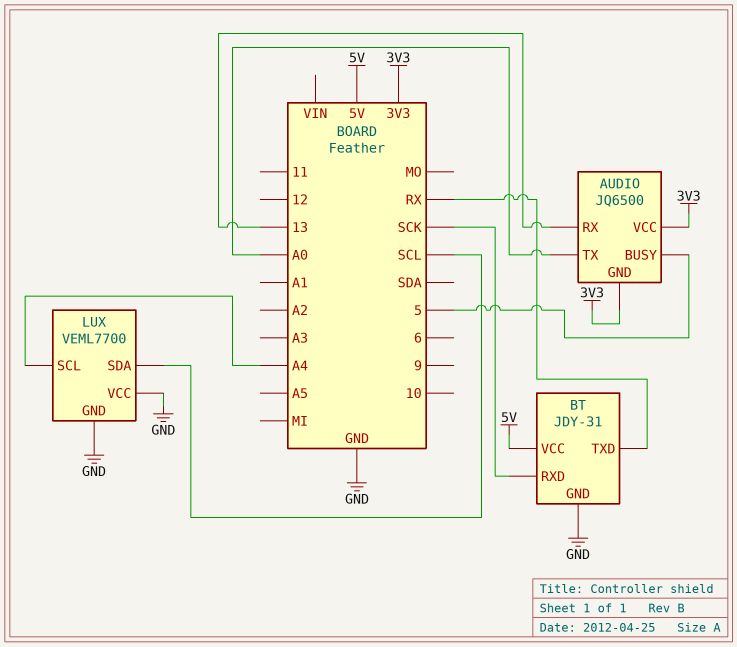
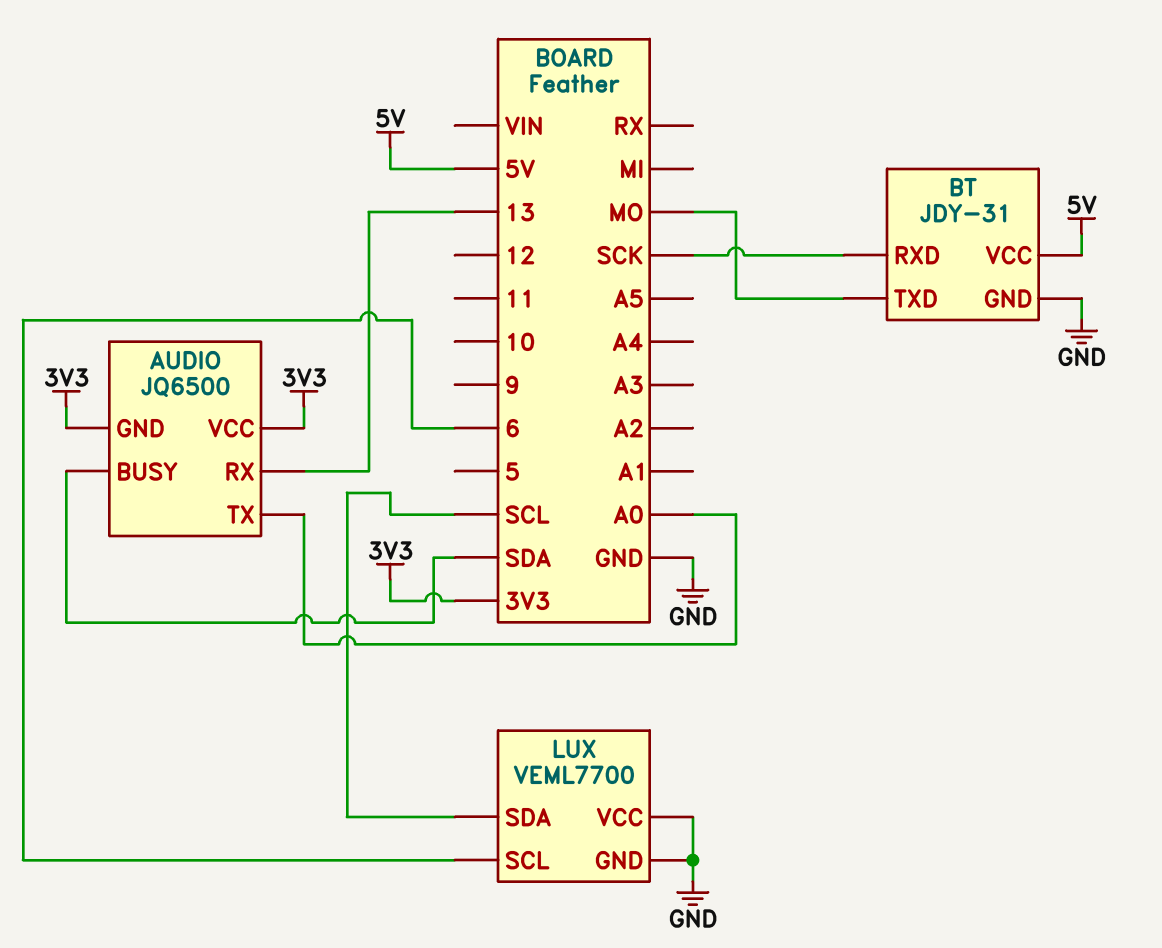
AUDIO pin BUSY: 5 -> SDA
BT pin TXD: RX -> MO
LUX pin SCL: A4 -> 6

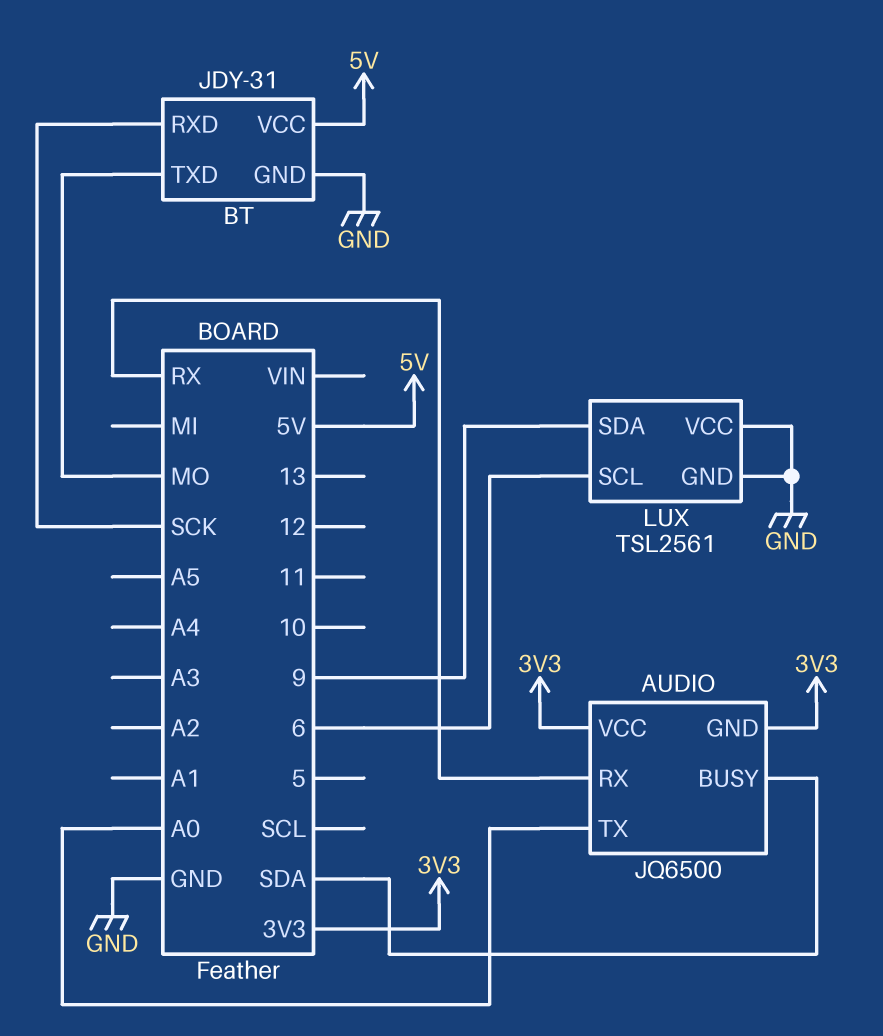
AUDIO pin RX: 13 -> RX
LUX: VEML7700 -> TSL2561
LUX pin SDA: SCL -> 9

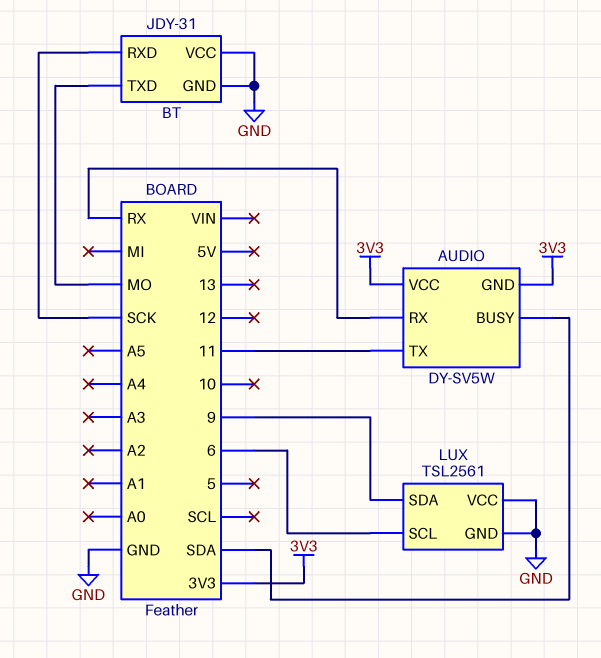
AUDIO: JQ6500 -> DY-SV5W
AUDIO pin TX: A0 -> 11
BT pin VCC: 5V -> GND

